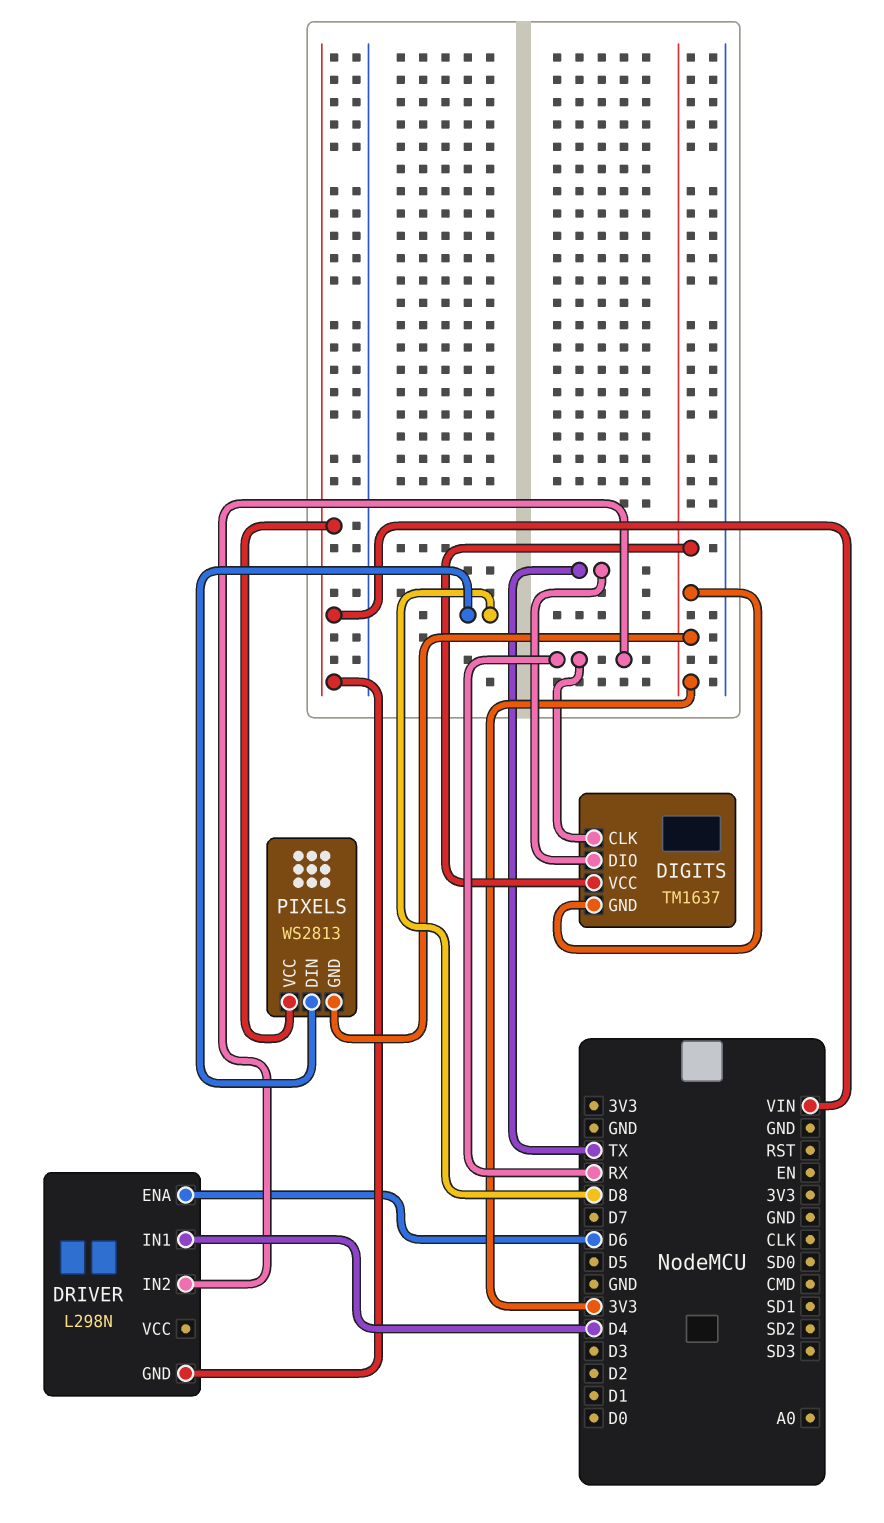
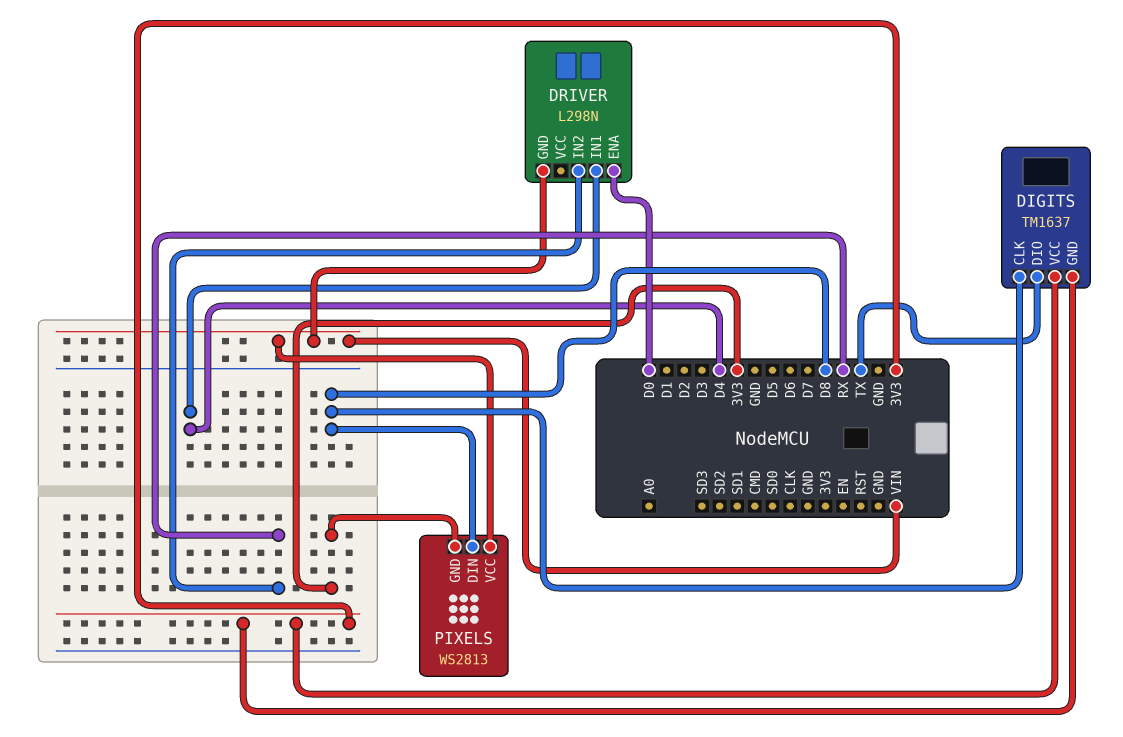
DIGITS pin CLK: RX -> D8
DRIVER pin ENA: D6 -> D0

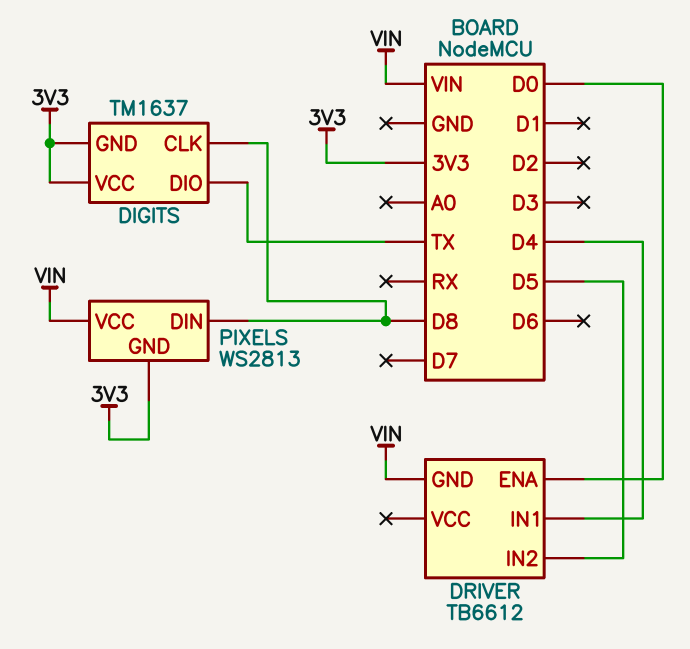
DRIVER: L298N -> TB6612
DRIVER pin IN2: RX -> D5

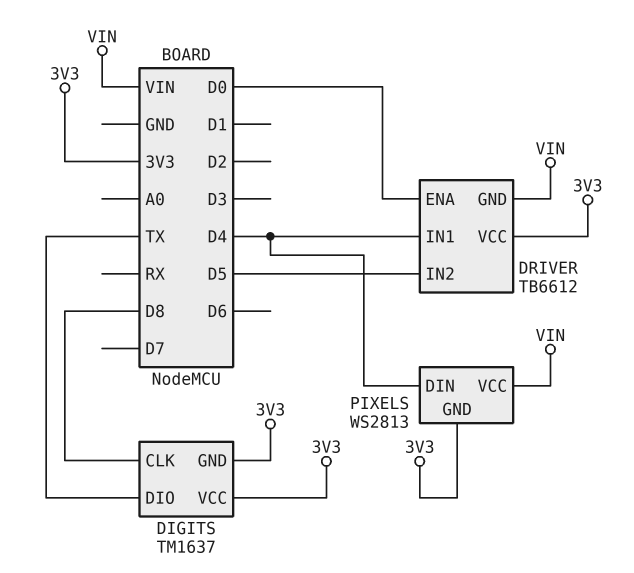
DRIVER pin VCC: none -> 3V3
PIXELS pin DIN: D8 -> D4

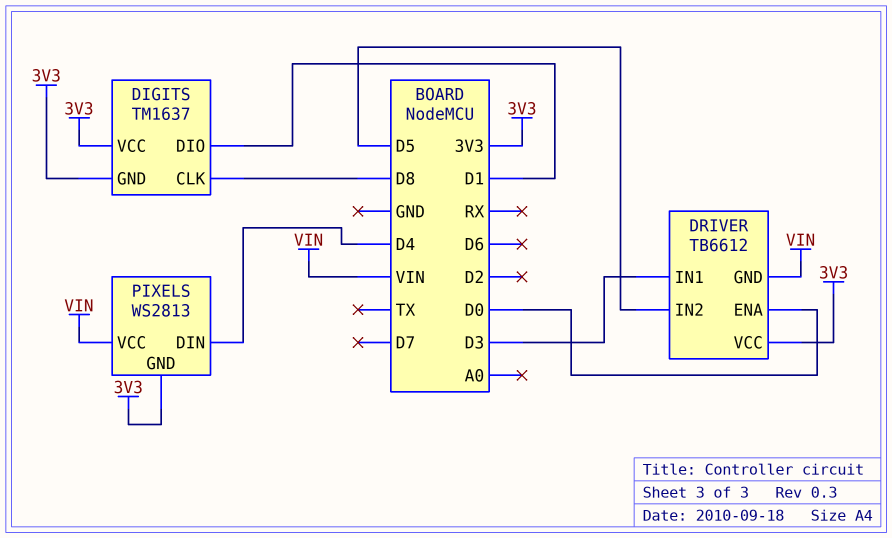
DIGITS pin DIO: TX -> D1
DRIVER pin IN1: D4 -> D3

